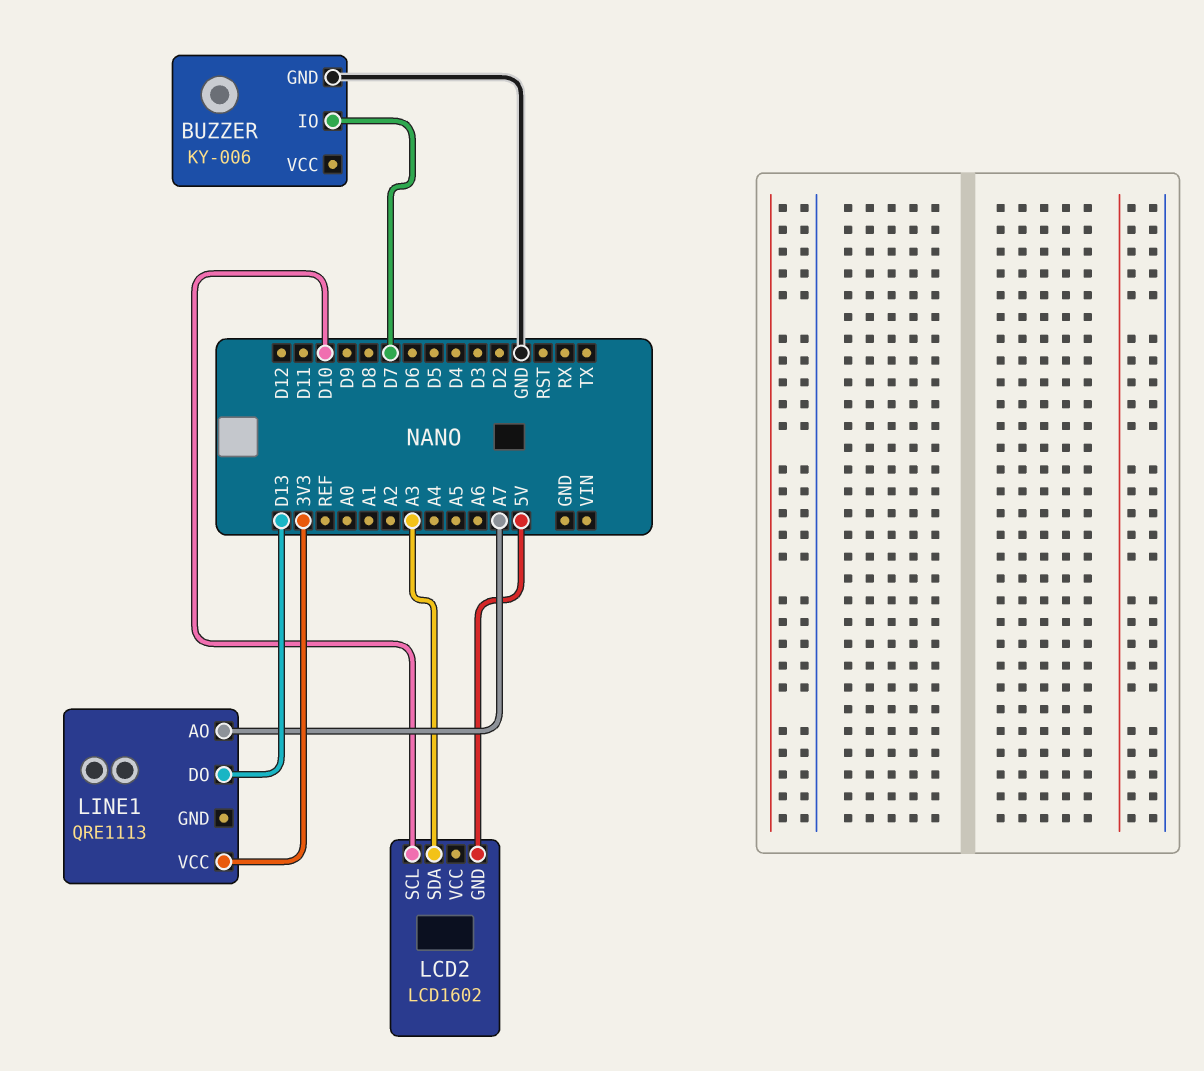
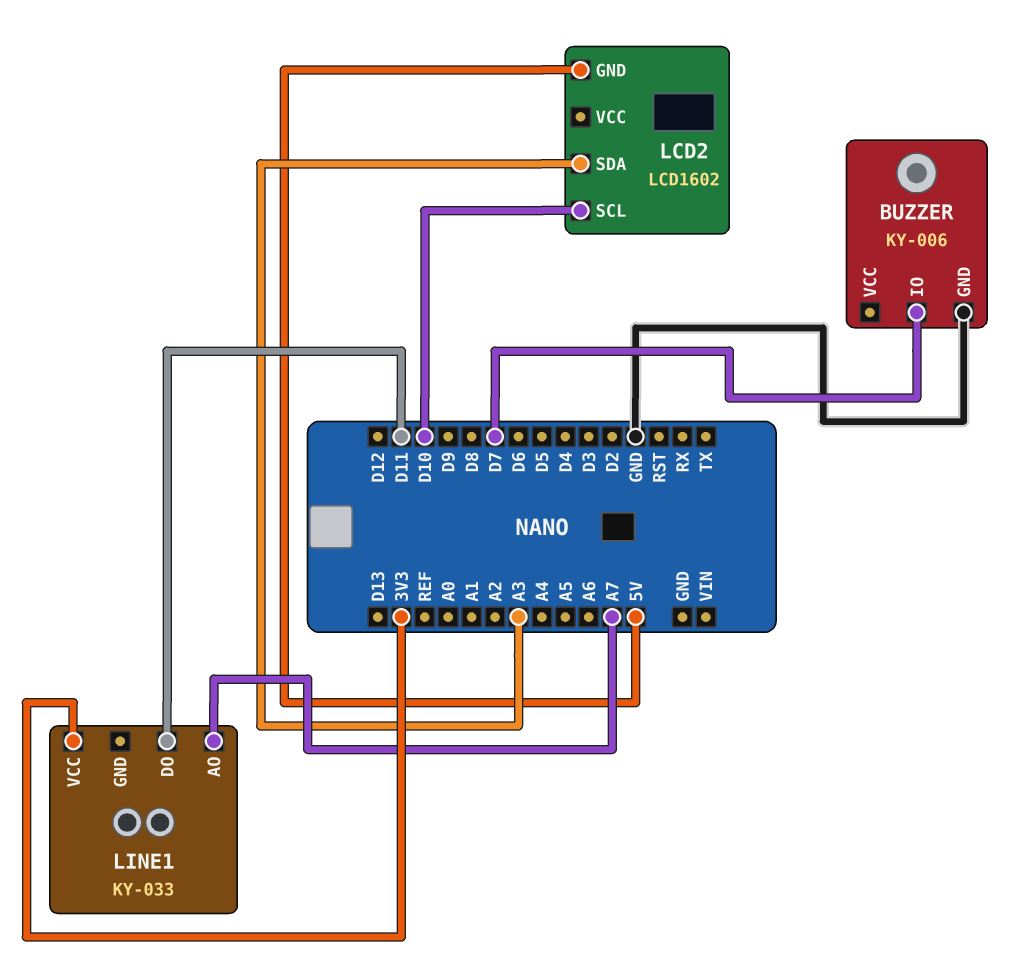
LINE1: QRE1113 -> KY-033
LINE1 pin DO: D13 -> D11

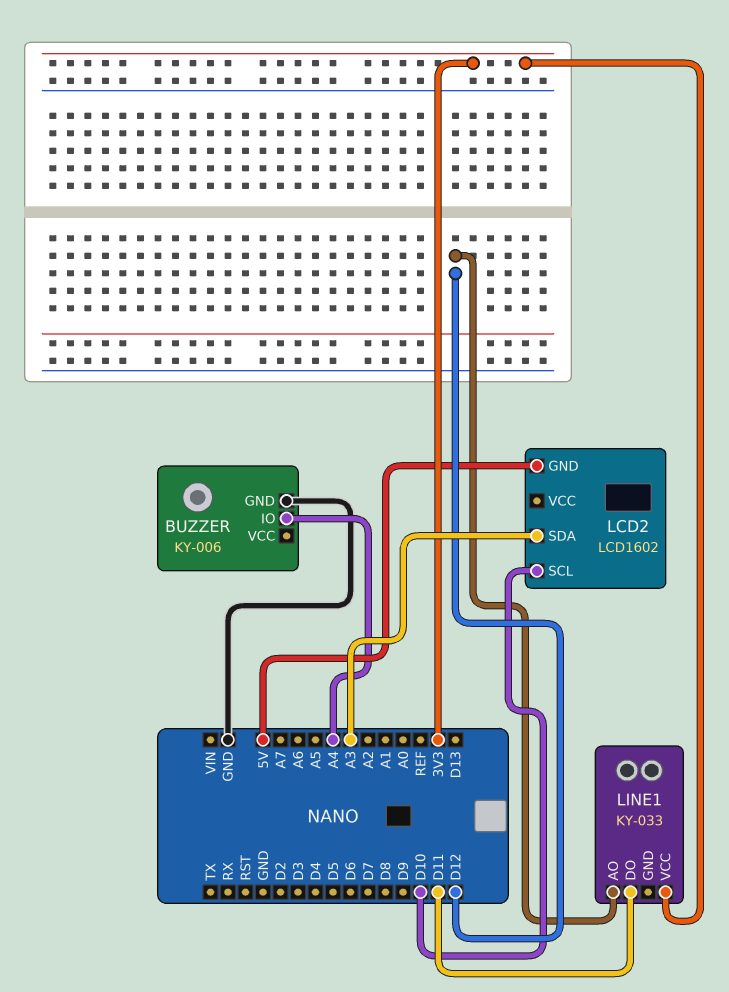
BUZZER pin IO: D7 -> A4
LINE1 pin AO: A7 -> D12

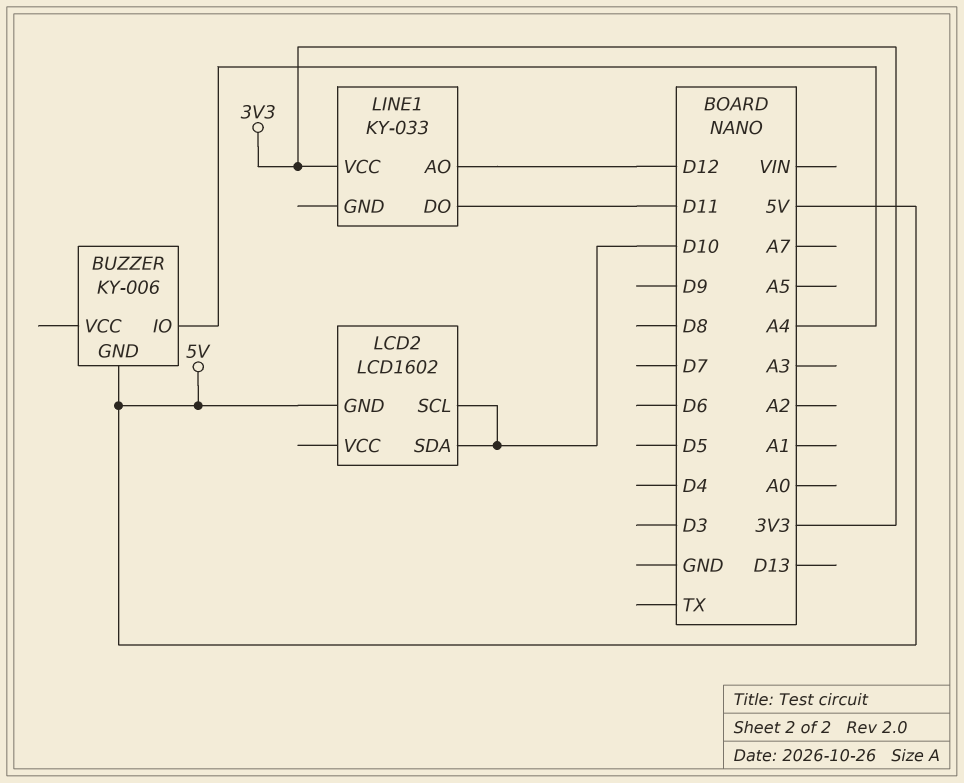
BUZZER pin GND: GND -> 5V
LCD2 pin SDA: A3 -> D10

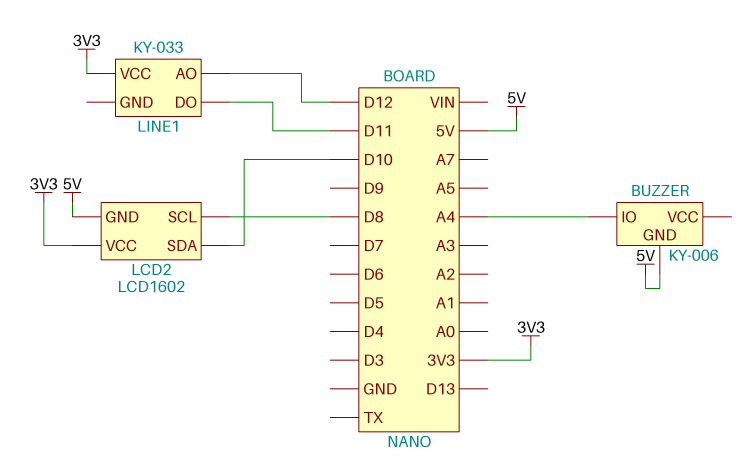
LCD2 pin SCL: D10 -> D8
LCD2 pin VCC: none -> 3V3

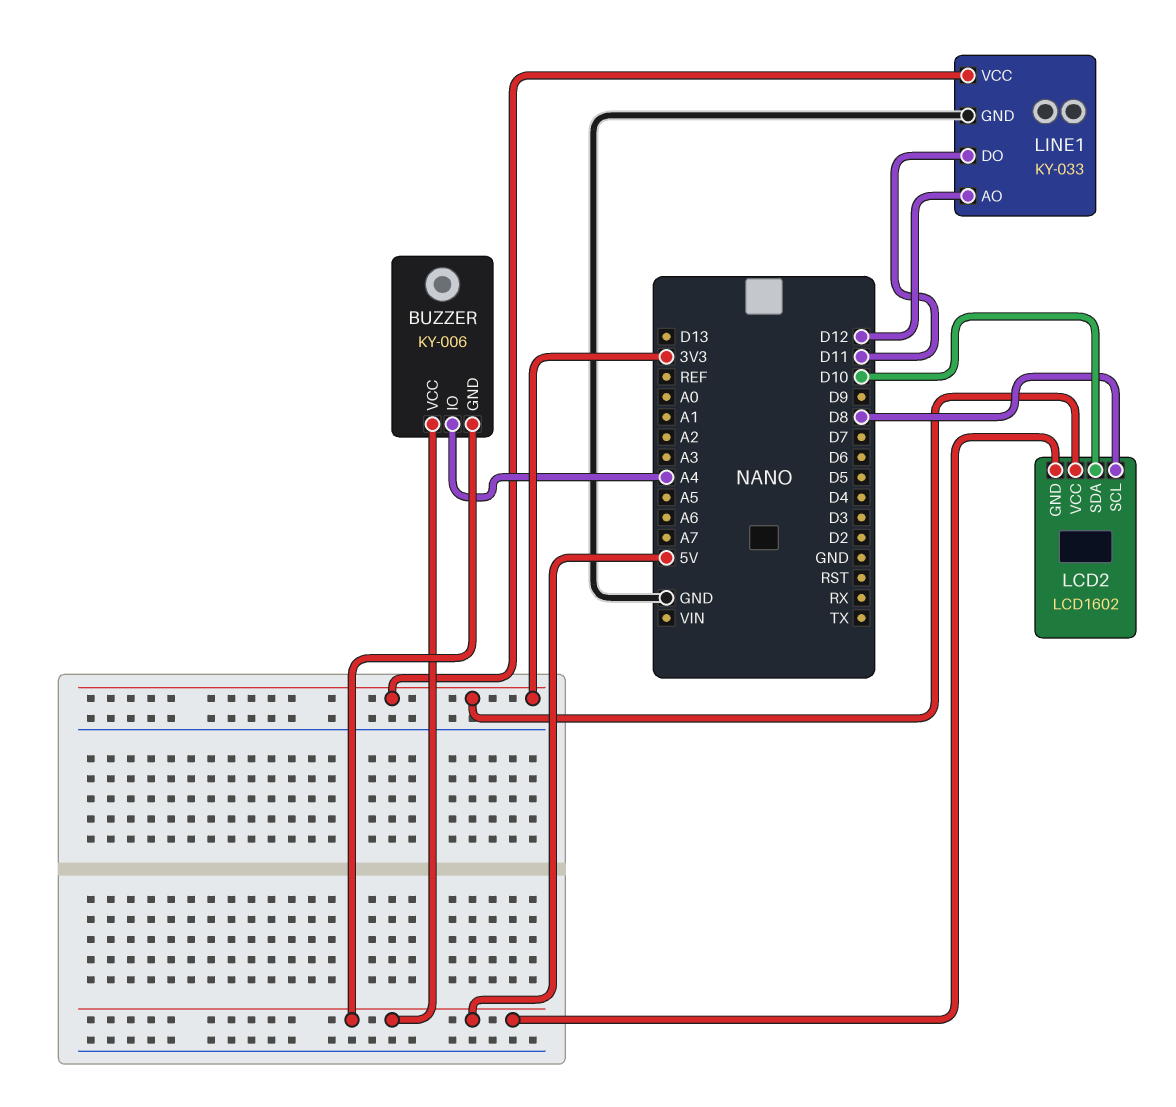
BUZZER pin VCC: none -> 5V
LINE1 pin GND: none -> GND

